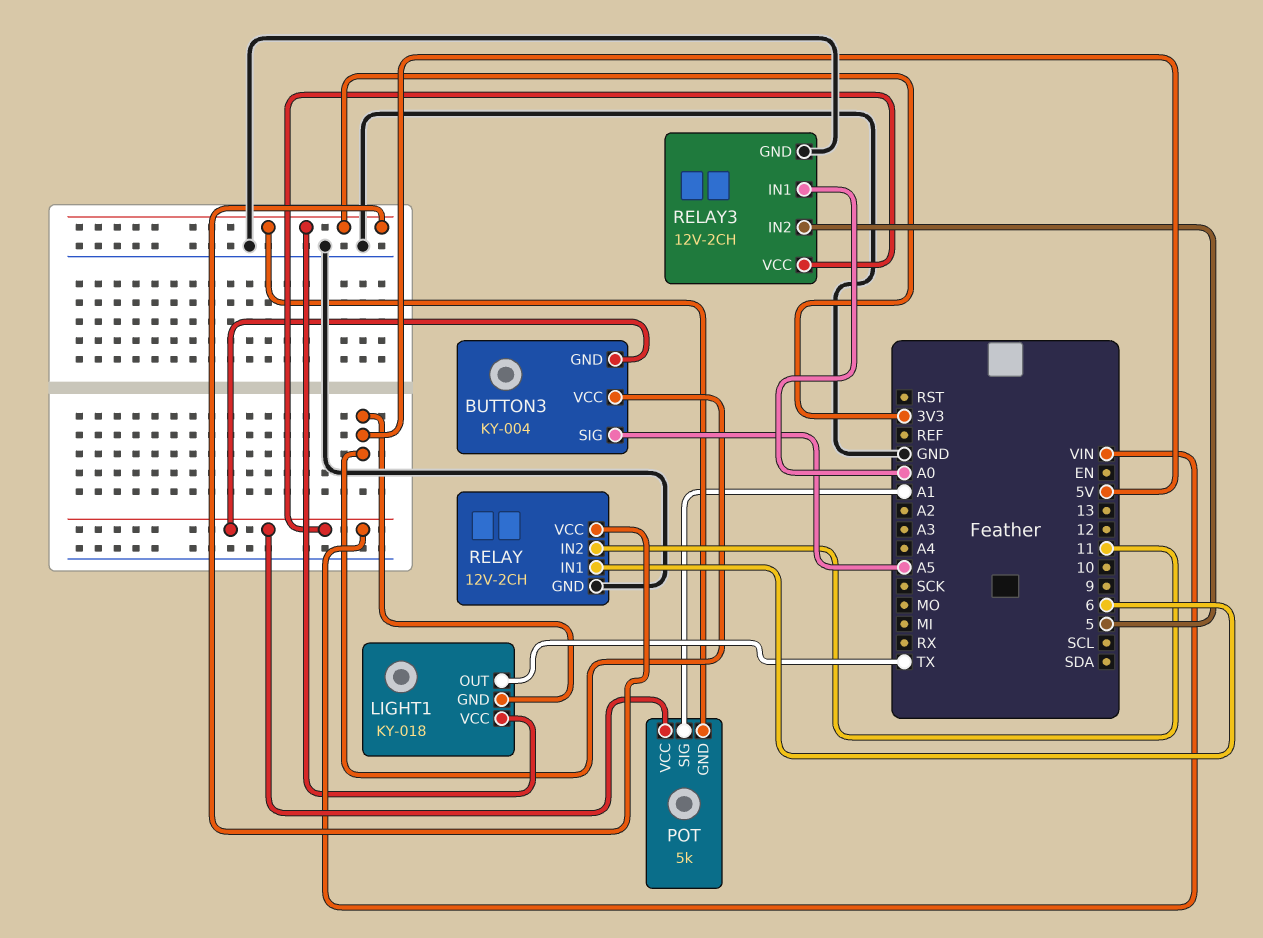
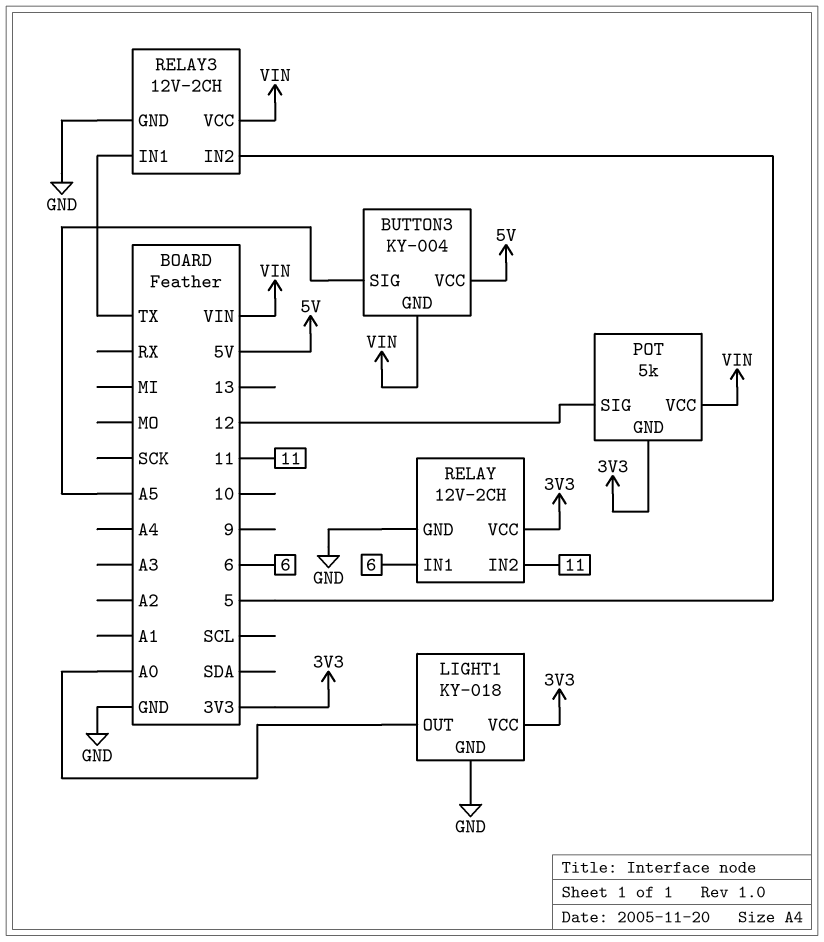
LIGHT1 pin GND: 5V -> GND
LIGHT1 pin OUT: TX -> A0
POT pin SIG: A1 -> 12
RELAY3 pin IN1: A0 -> TX

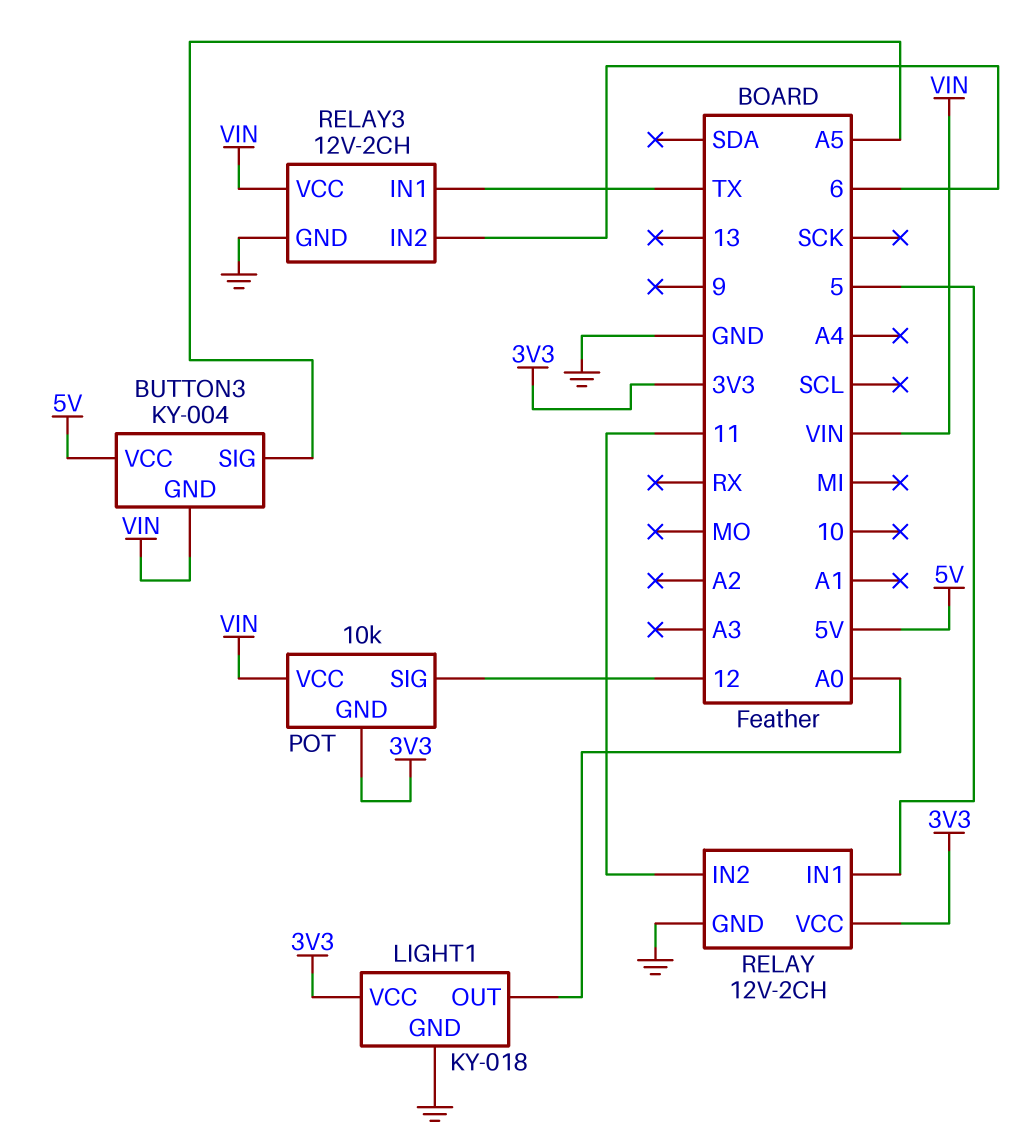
POT: 5k -> 10k
RELAY pin IN1: 6 -> 5
RELAY3 pin IN2: 5 -> 6

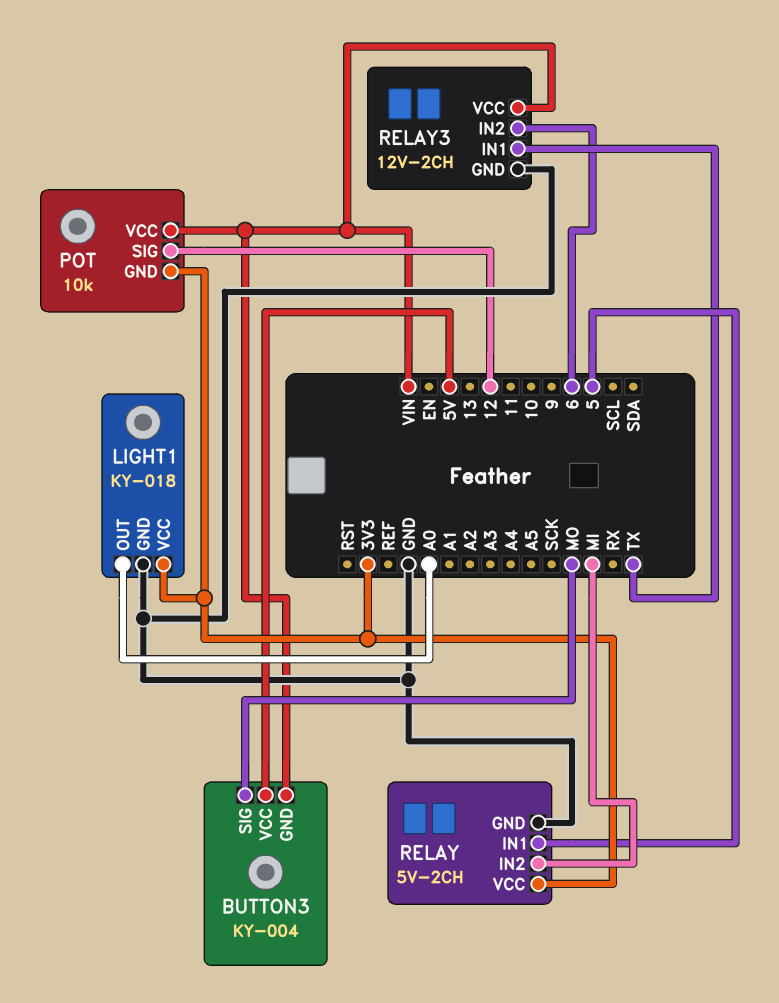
BUTTON3 pin SIG: A5 -> MO
RELAY: 12V-2CH -> 5V-2CH
RELAY pin IN2: 11 -> MI

